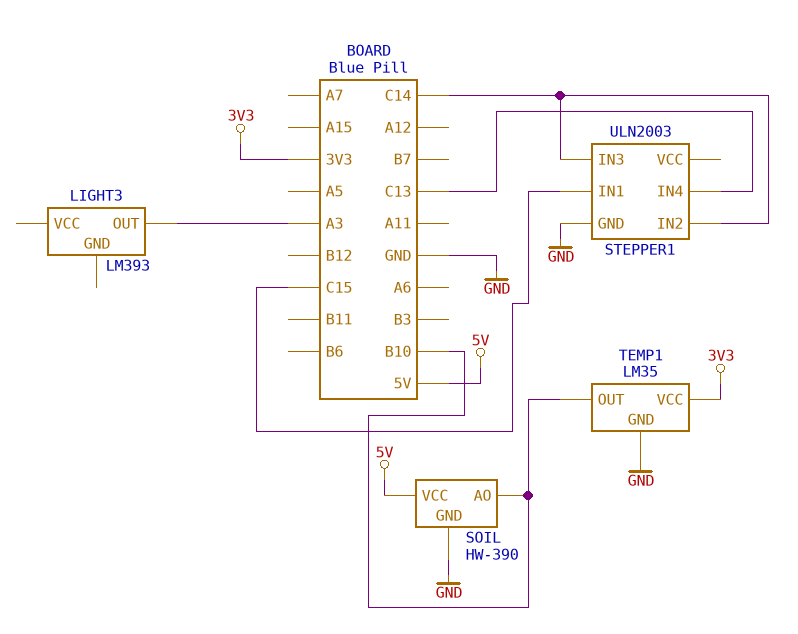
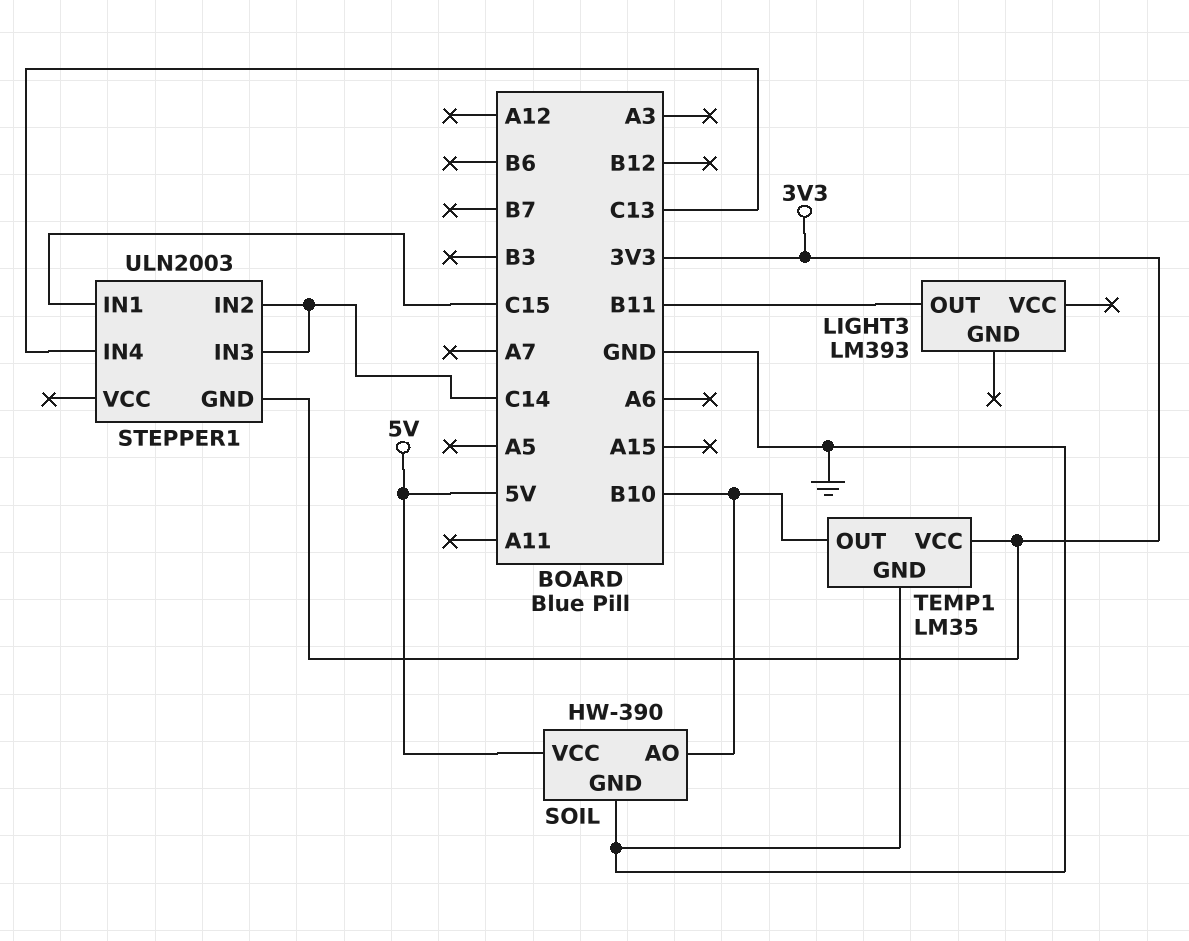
LIGHT3 pin OUT: A3 -> B11
STEPPER1 pin GND: GND -> 3V3

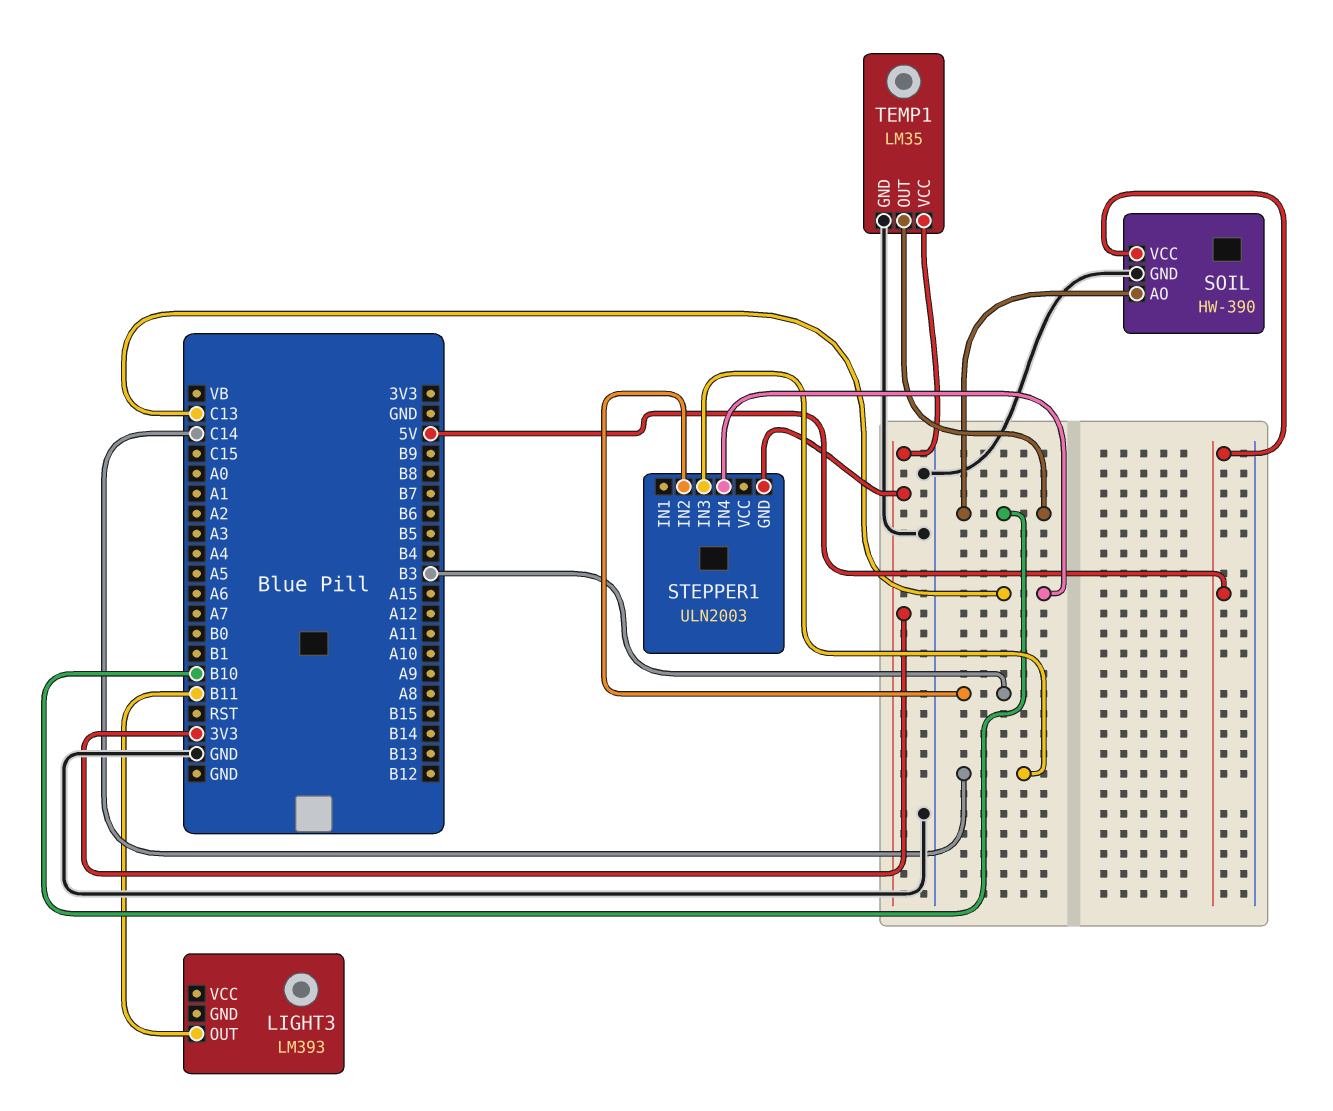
STEPPER1 pin IN1: C15 -> none
STEPPER1 pin IN2: C14 -> B3

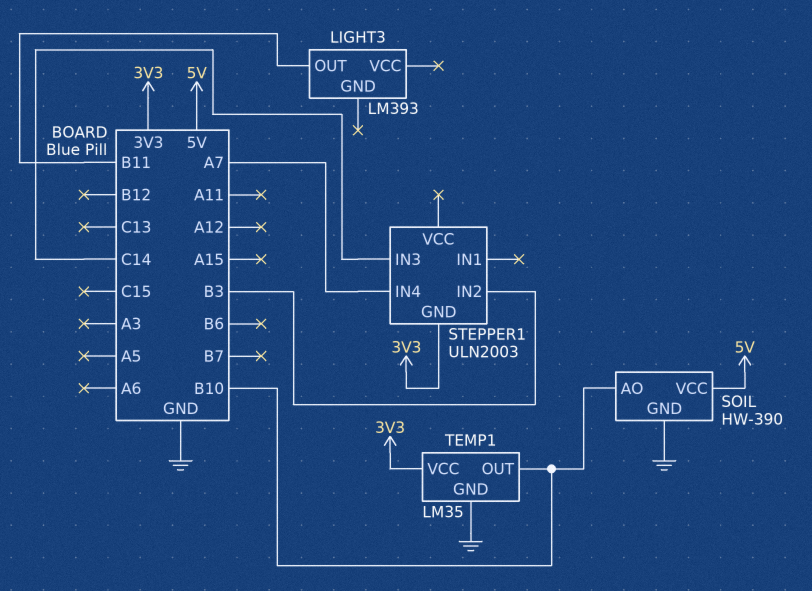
STEPPER1 pin IN4: C13 -> A7

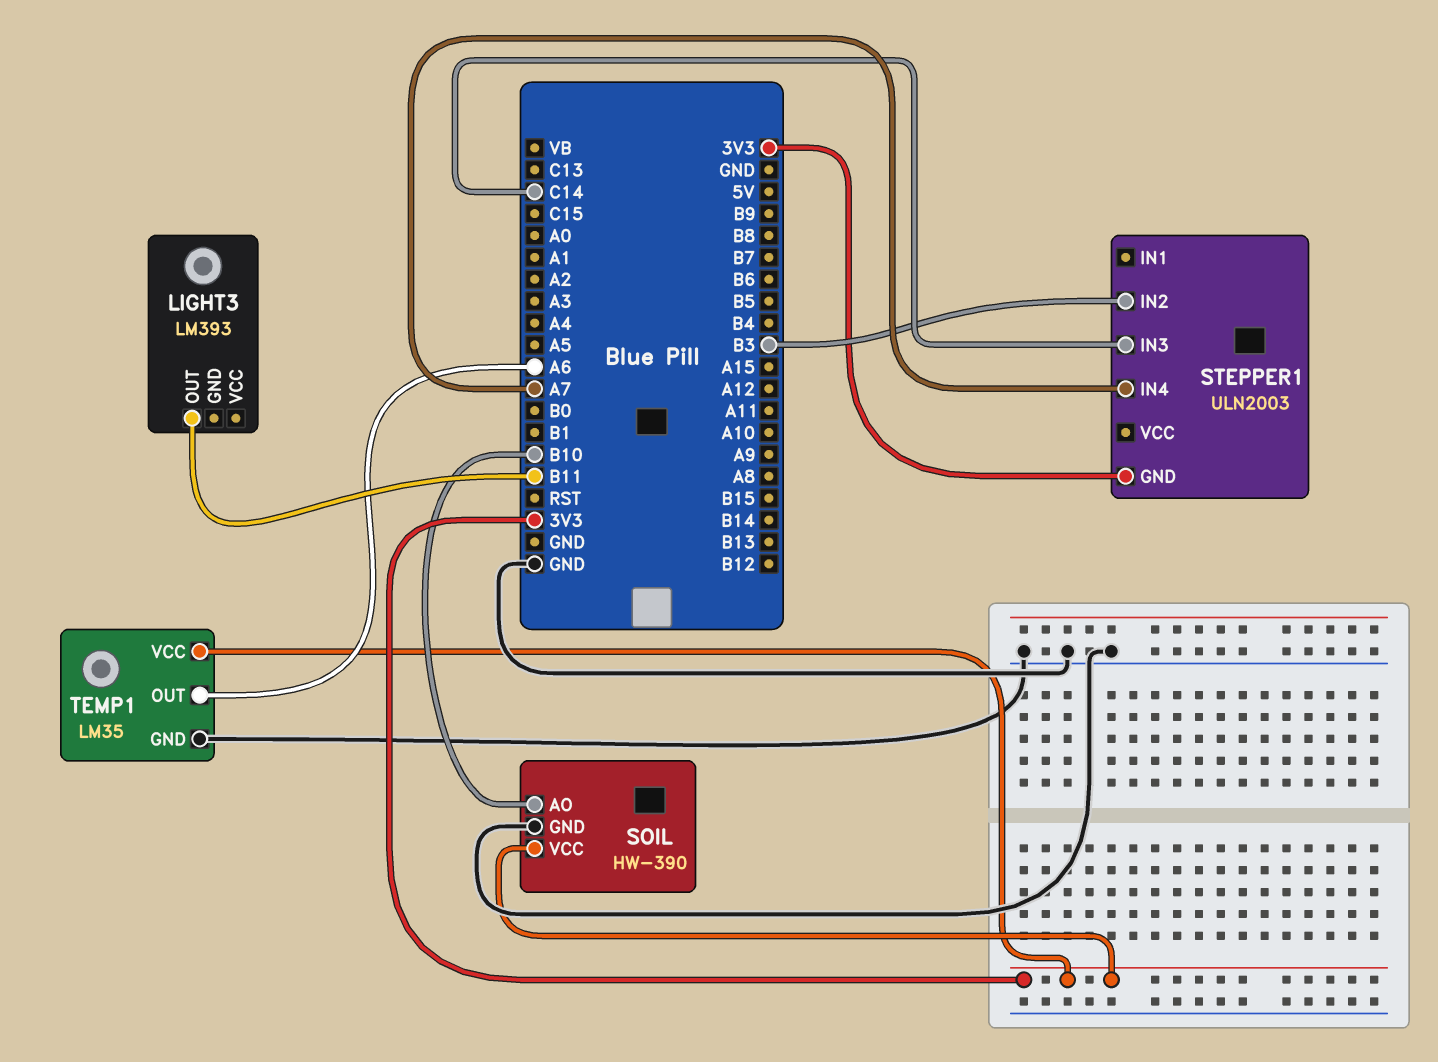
SOIL pin VCC: 5V -> 3V3
TEMP1 pin OUT: B10 -> A6

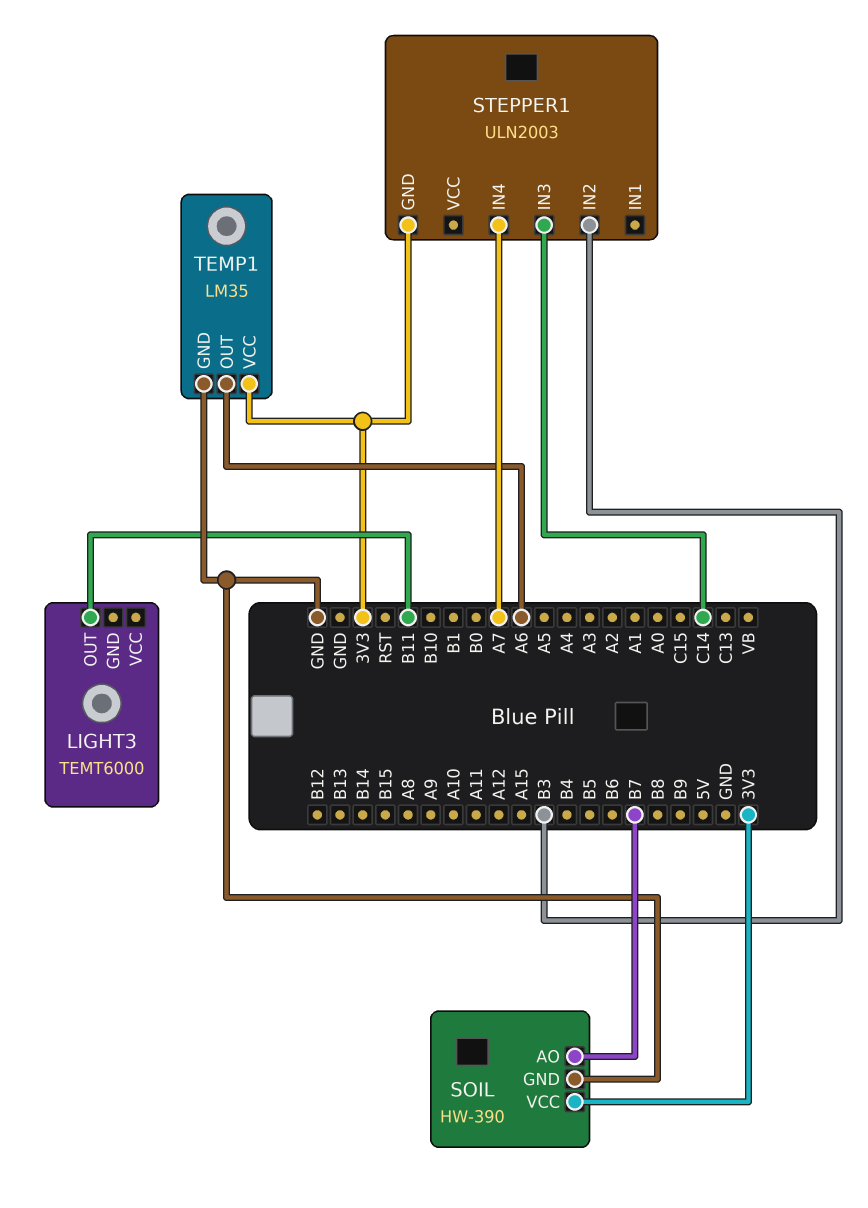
LIGHT3: LM393 -> TEMT6000
SOIL pin AO: B10 -> B7

